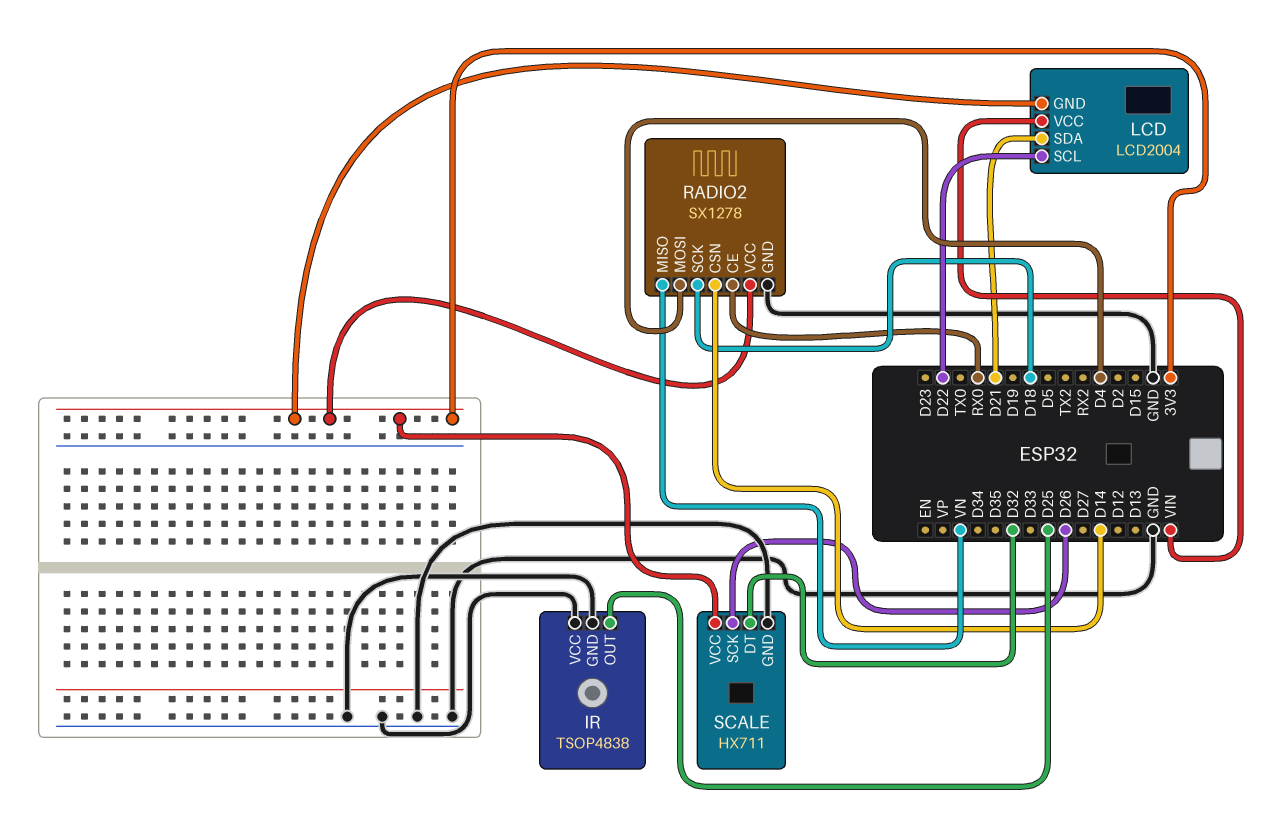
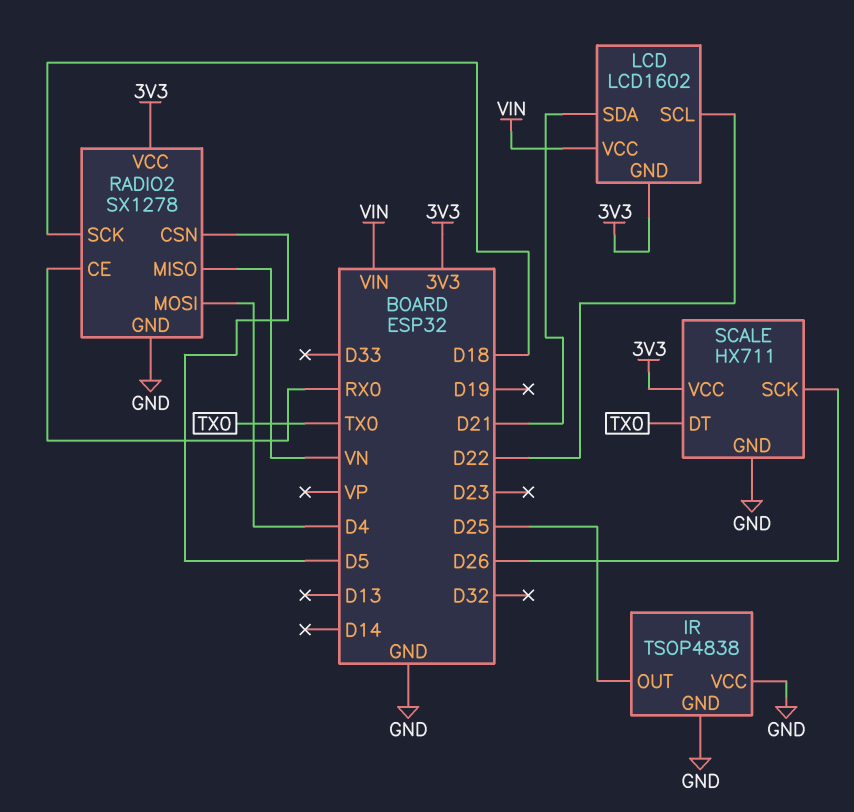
LCD: LCD2004 -> LCD1602
RADIO2 pin CSN: D14 -> D5
SCALE pin DT: D32 -> TX0

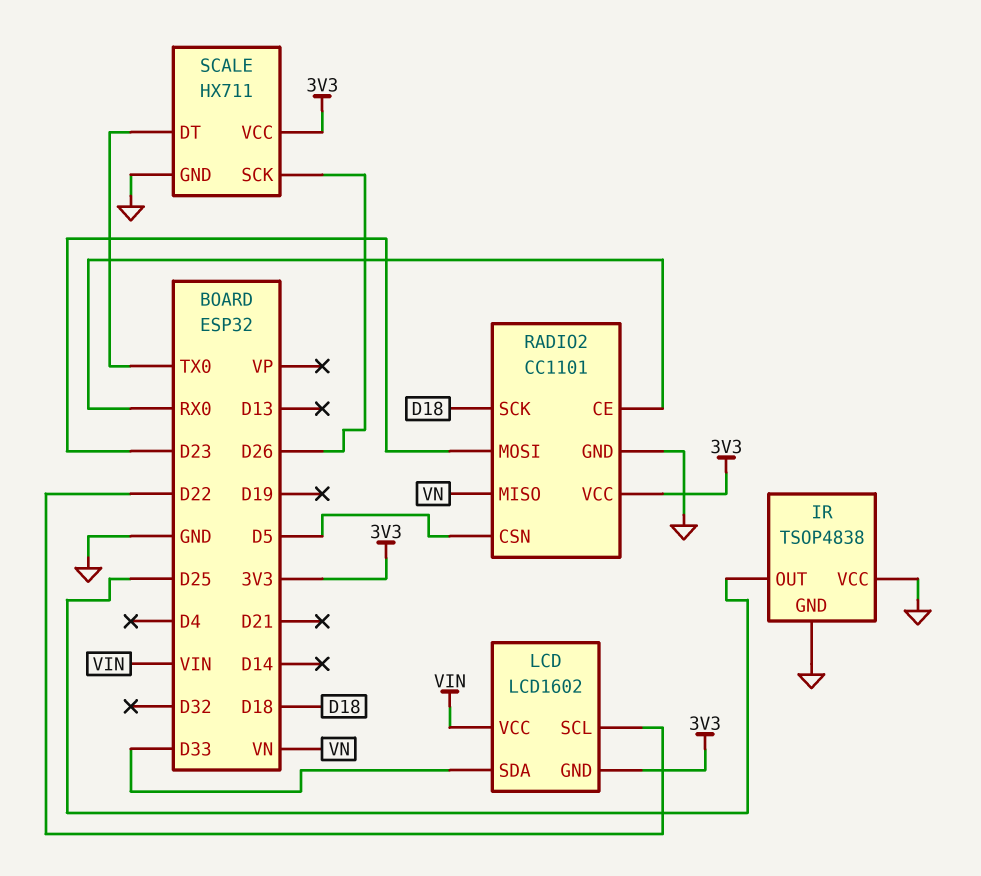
LCD pin SDA: D21 -> D33
RADIO2: SX1278 -> CC1101
RADIO2 pin MOSI: D4 -> D23

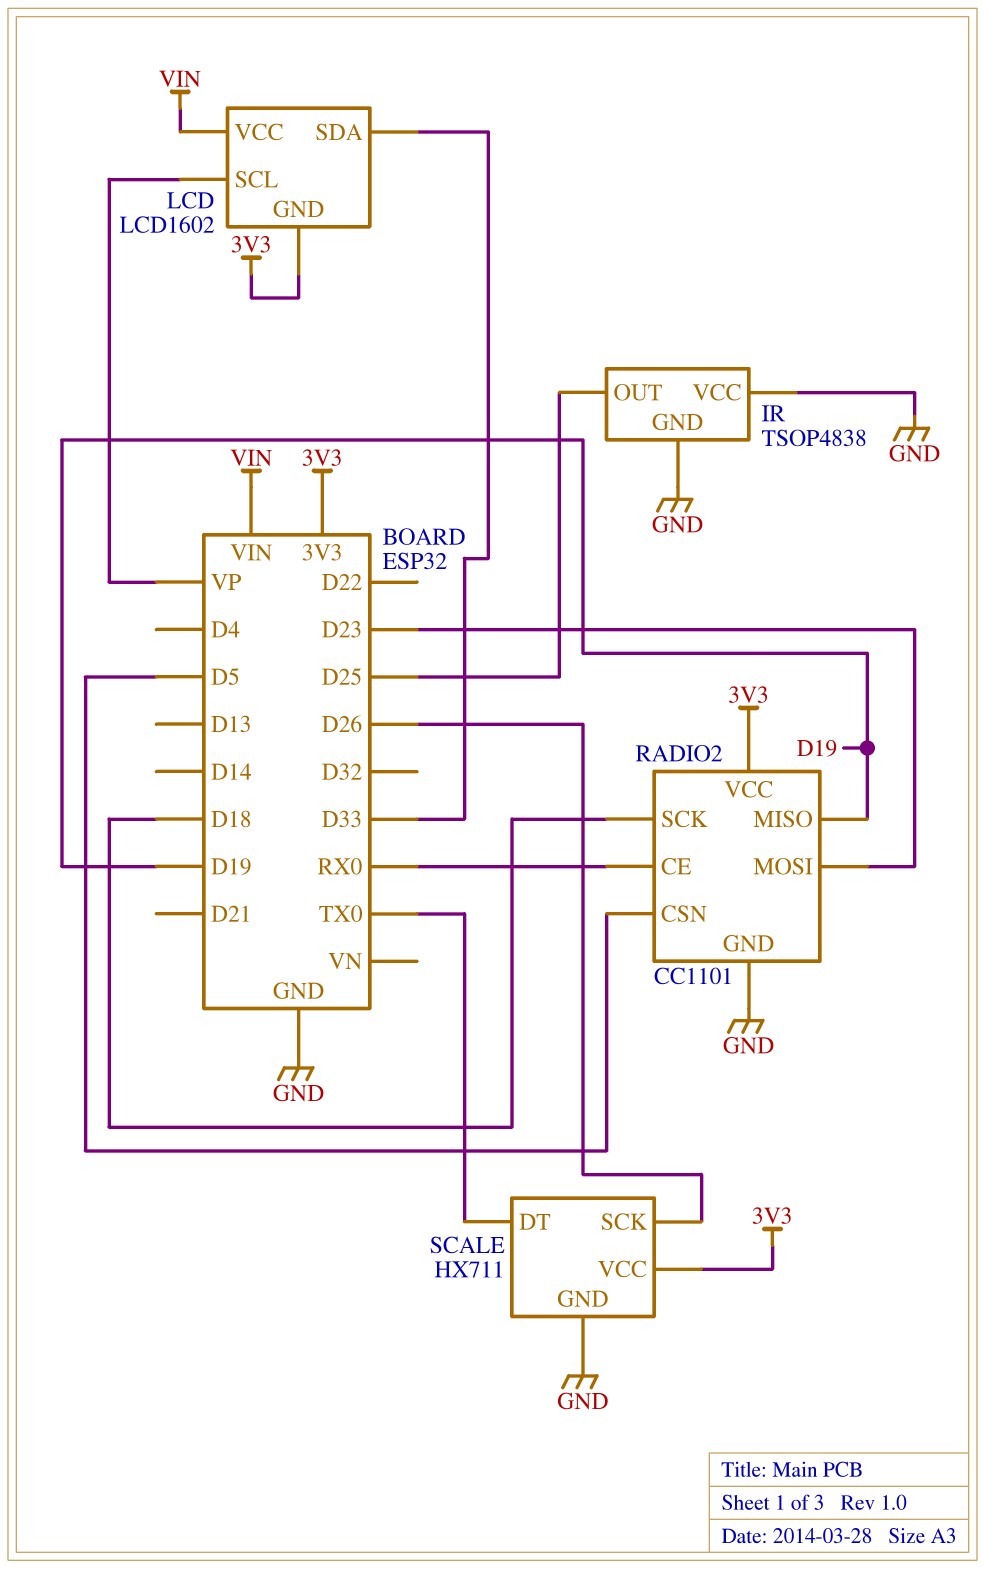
LCD pin SCL: D22 -> VP
RADIO2 pin MISO: VN -> D19

